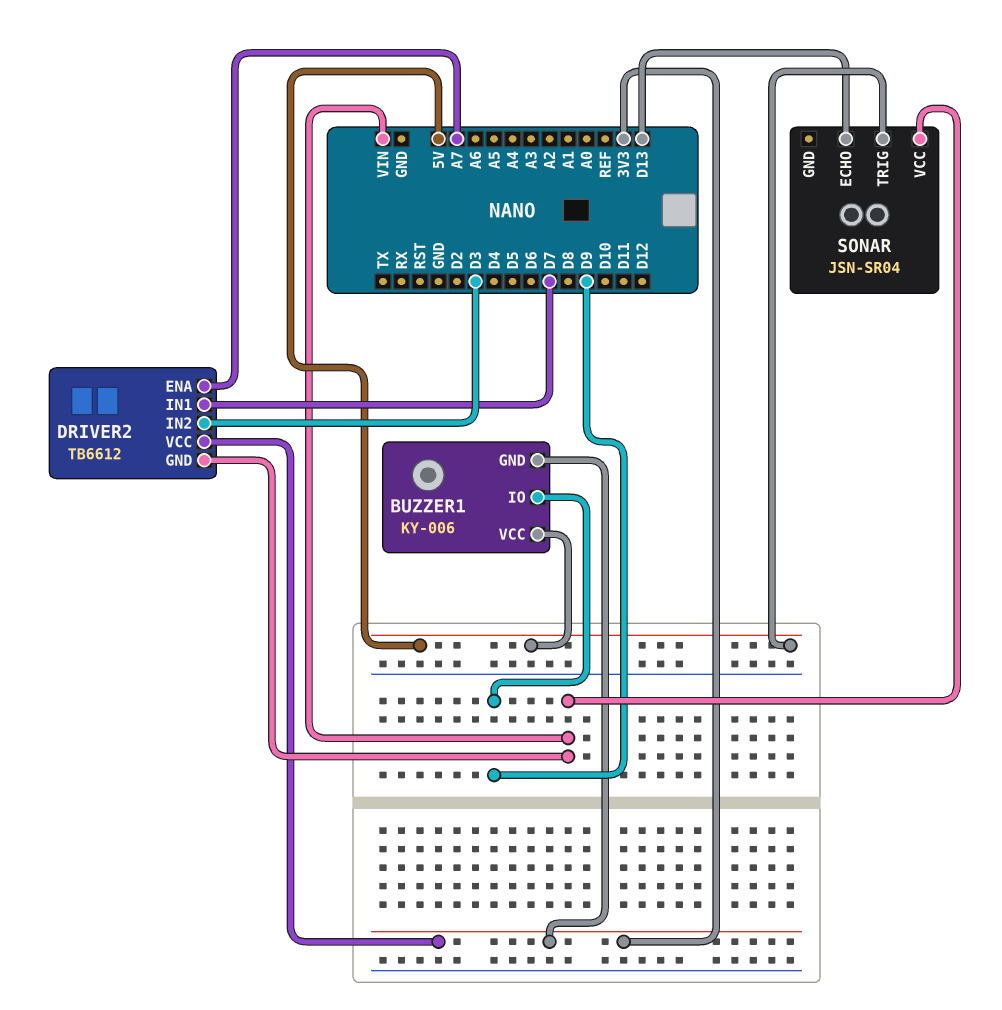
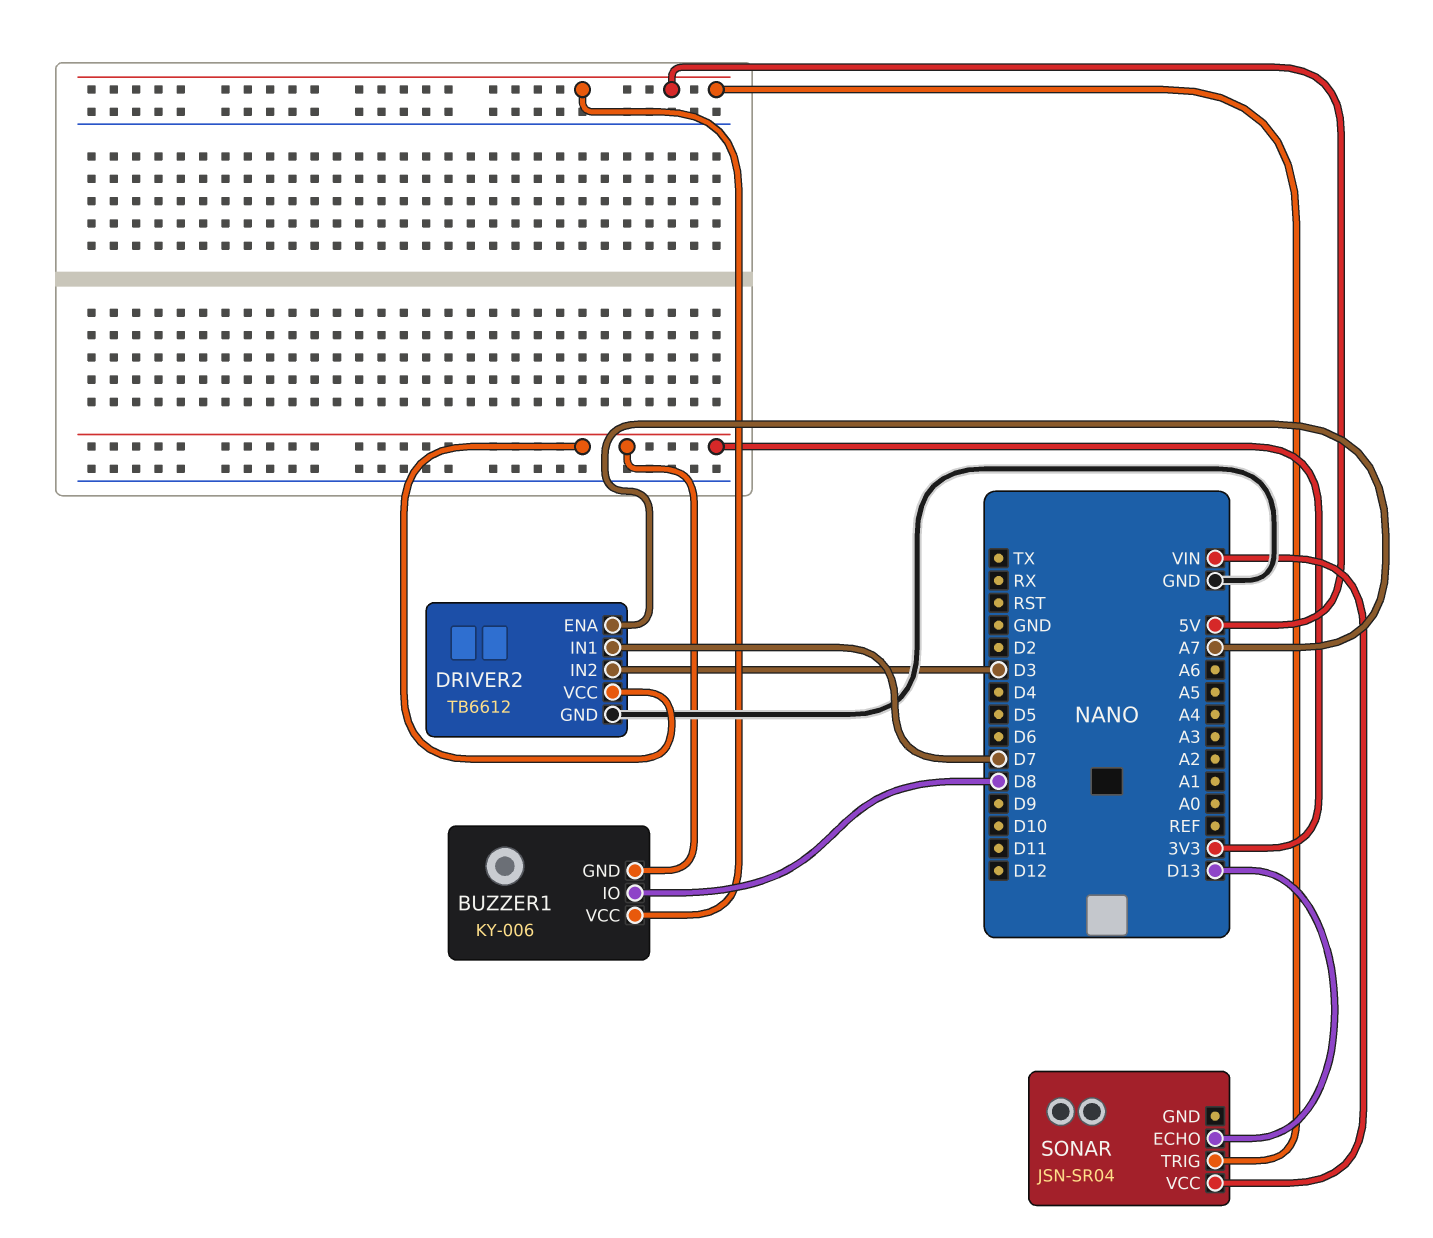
BUZZER1 pin IO: D9 -> D8
DRIVER2 pin GND: VIN -> GND

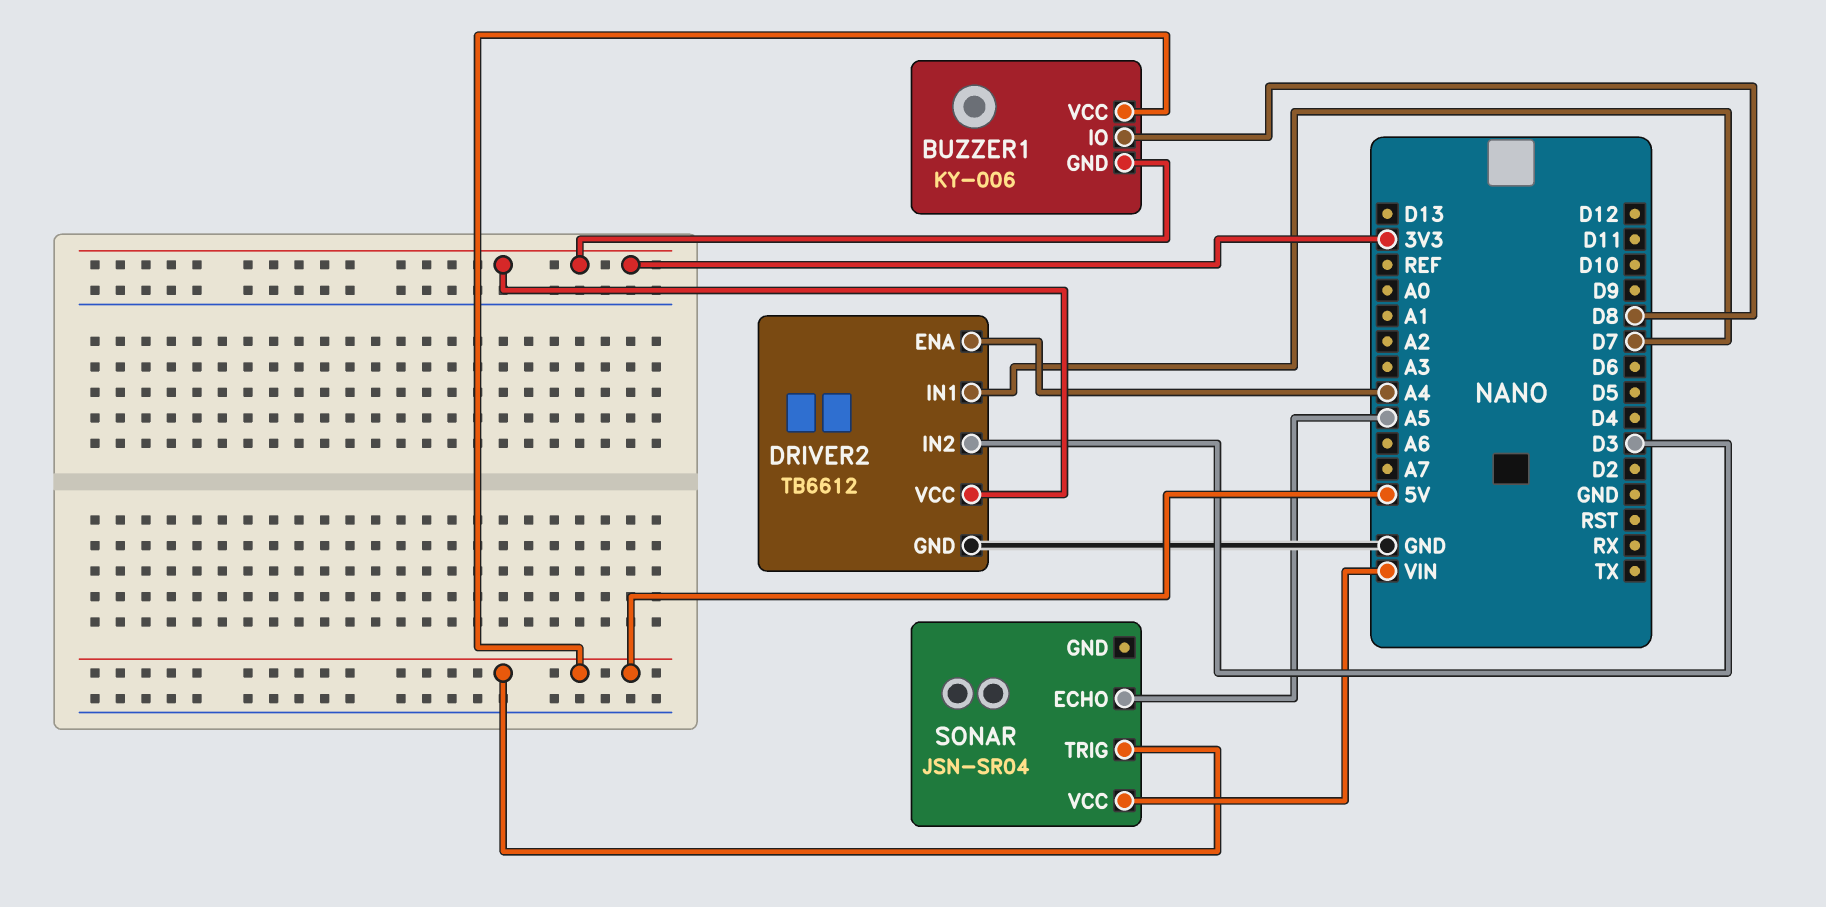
DRIVER2 pin ENA: A7 -> A4
SONAR pin ECHO: D13 -> A5

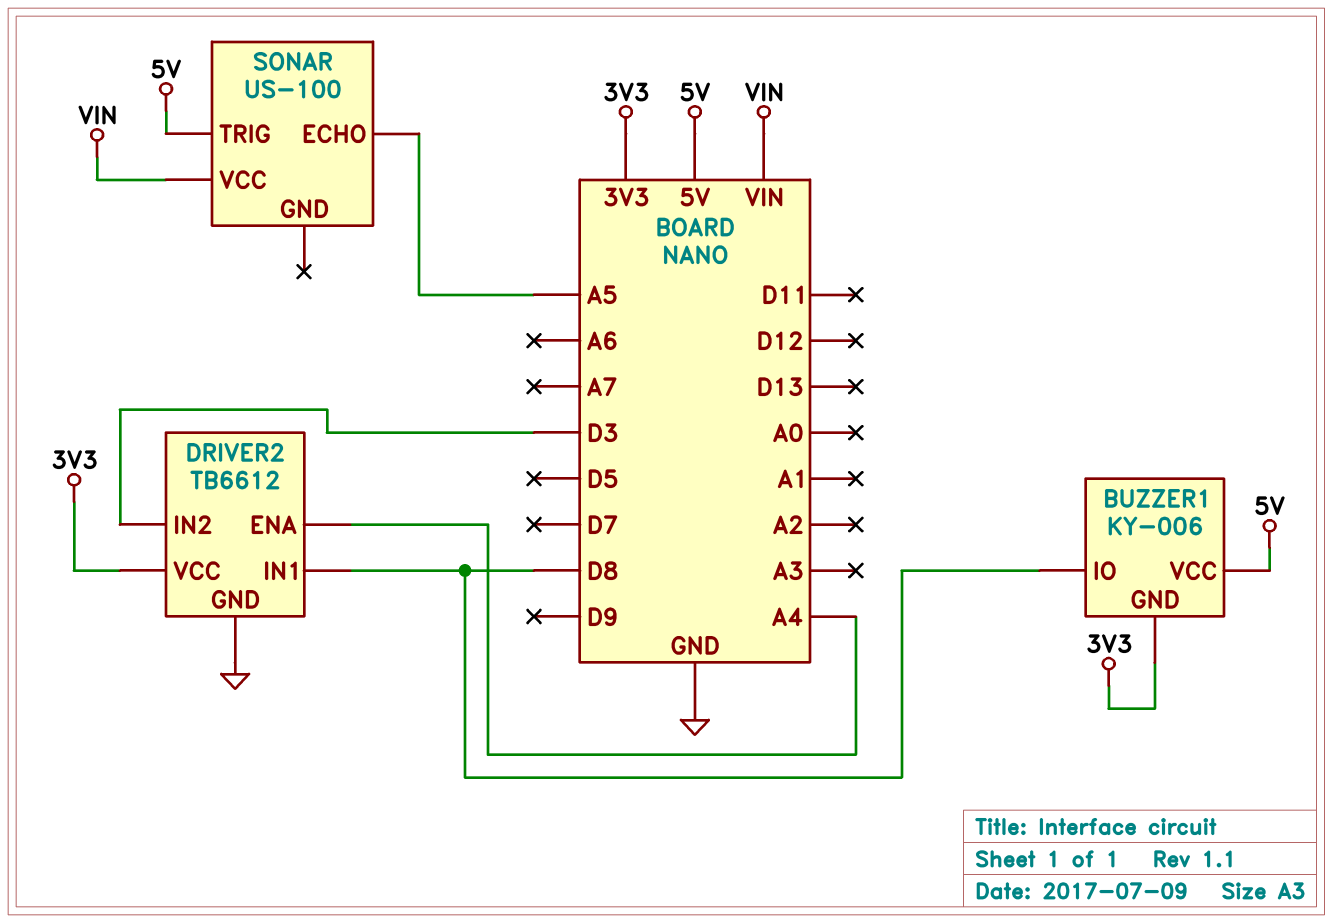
DRIVER2 pin IN1: D7 -> D8
SONAR: JSN-SR04 -> US-100

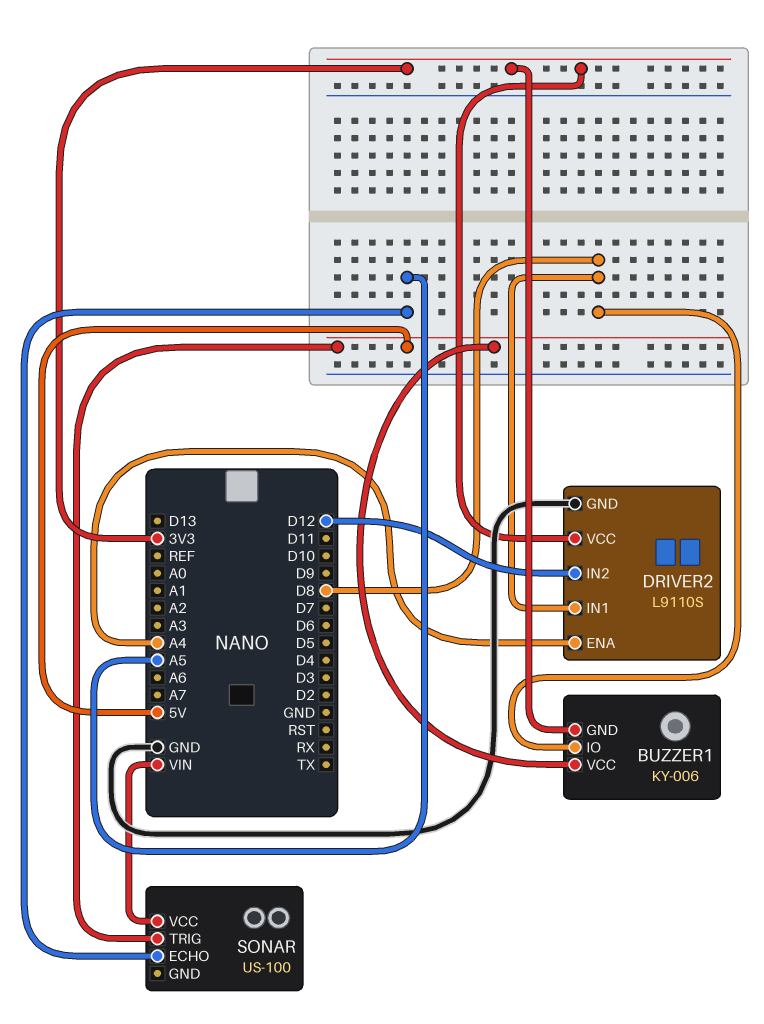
DRIVER2: TB6612 -> L9110S
DRIVER2 pin IN2: D3 -> D12

